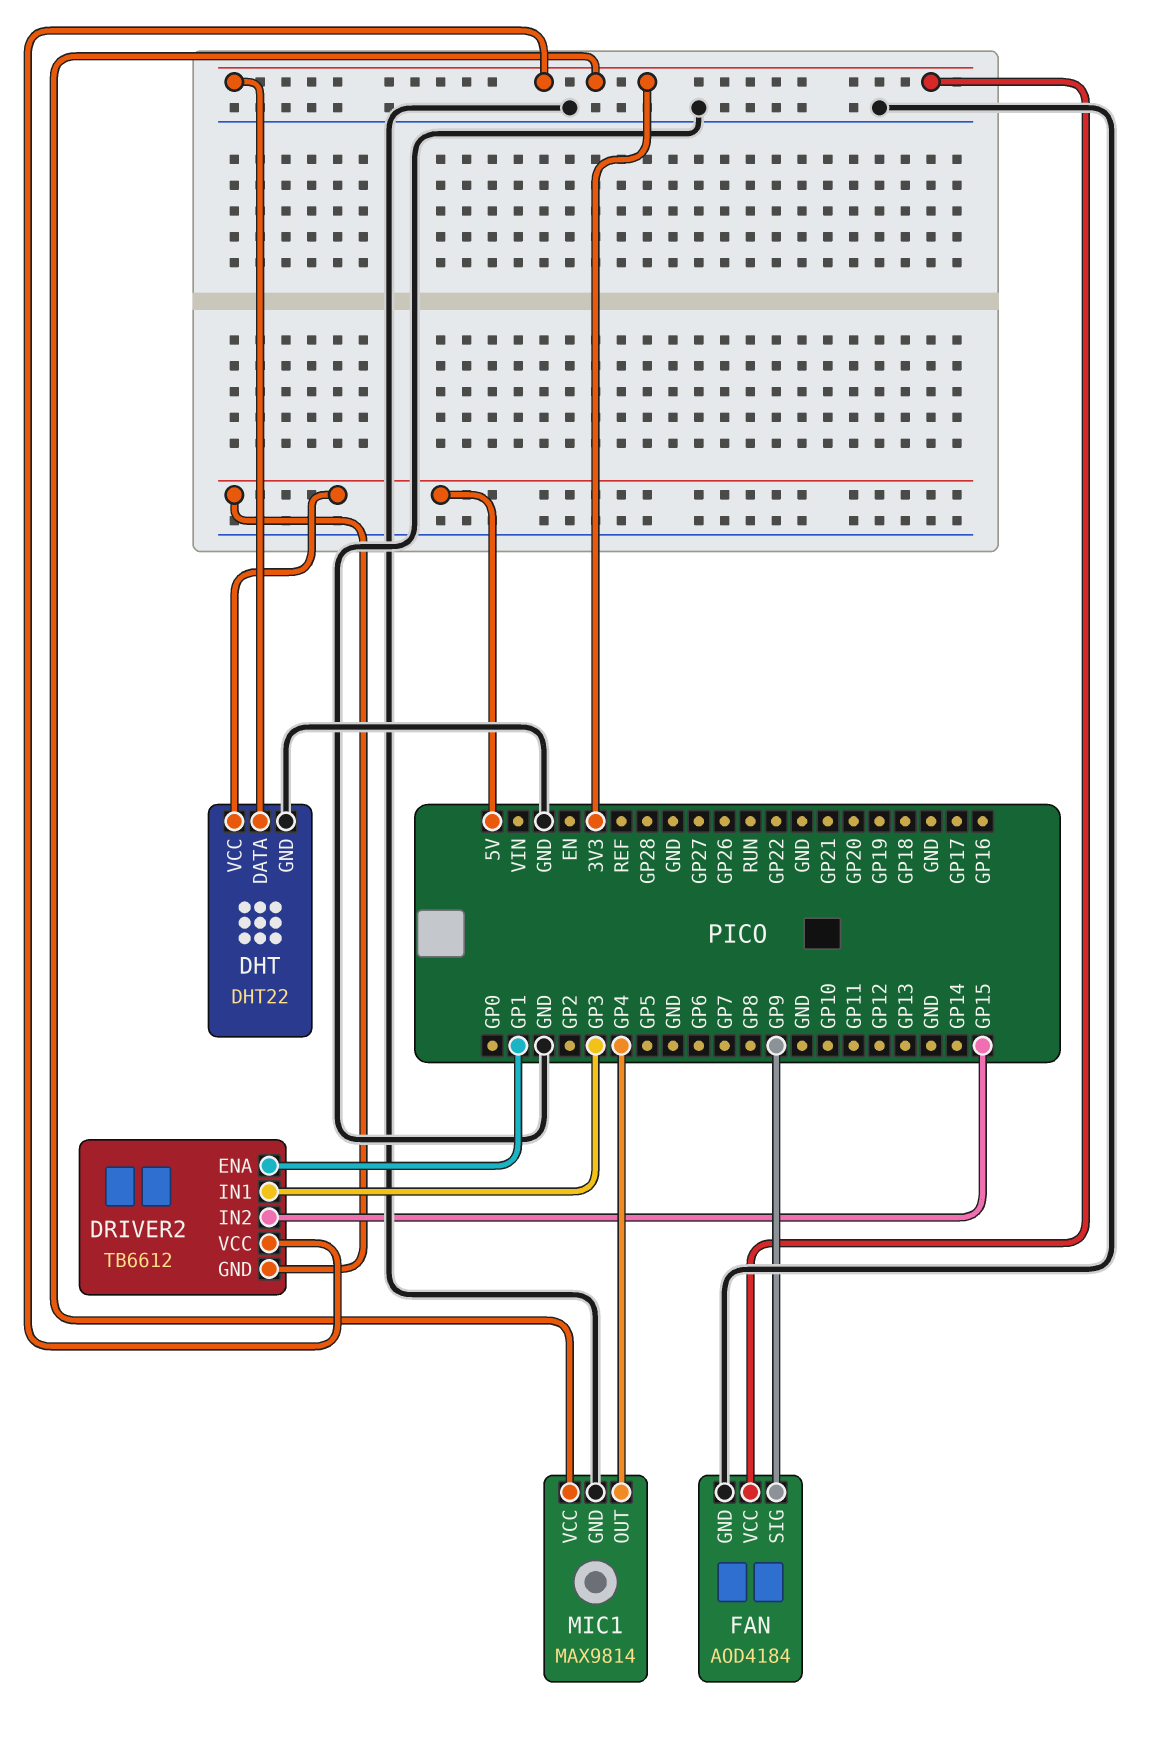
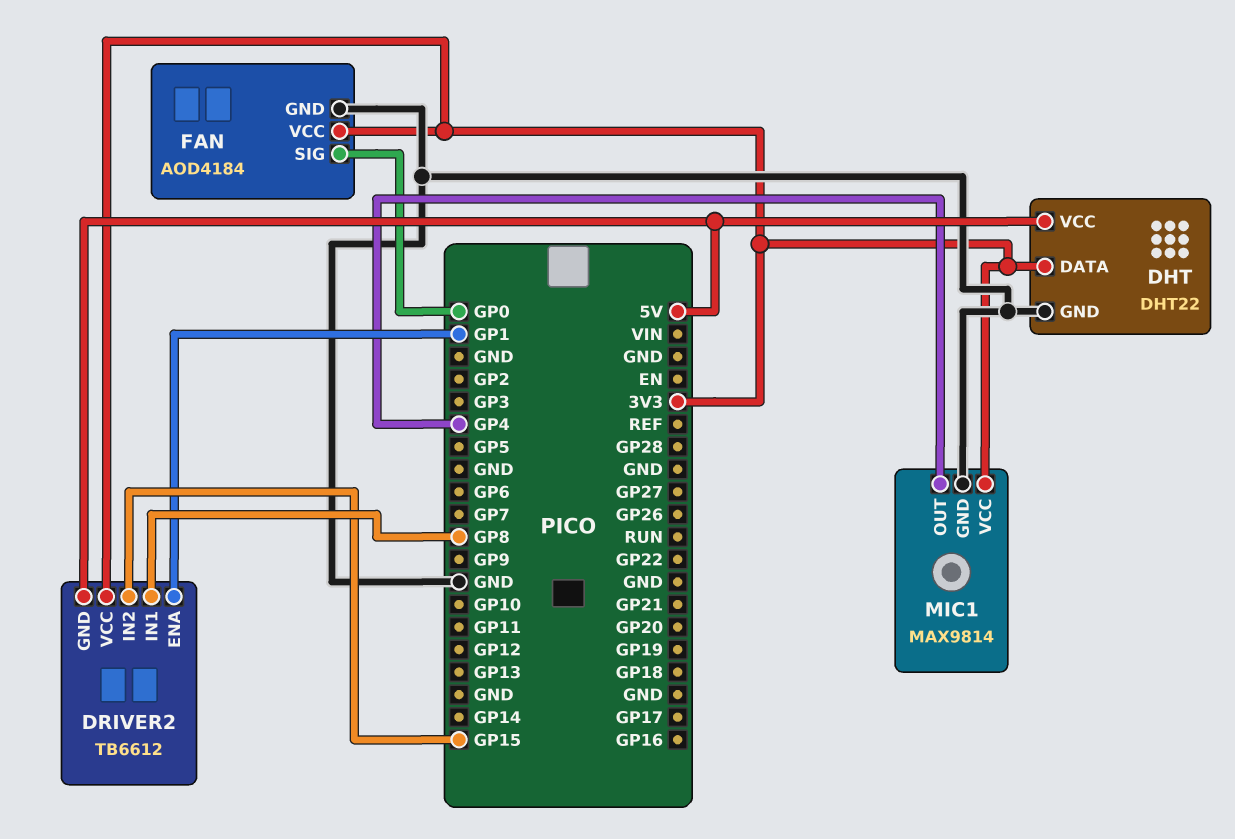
DRIVER2 pin IN1: GP3 -> GP8
FAN pin SIG: GP9 -> GP0

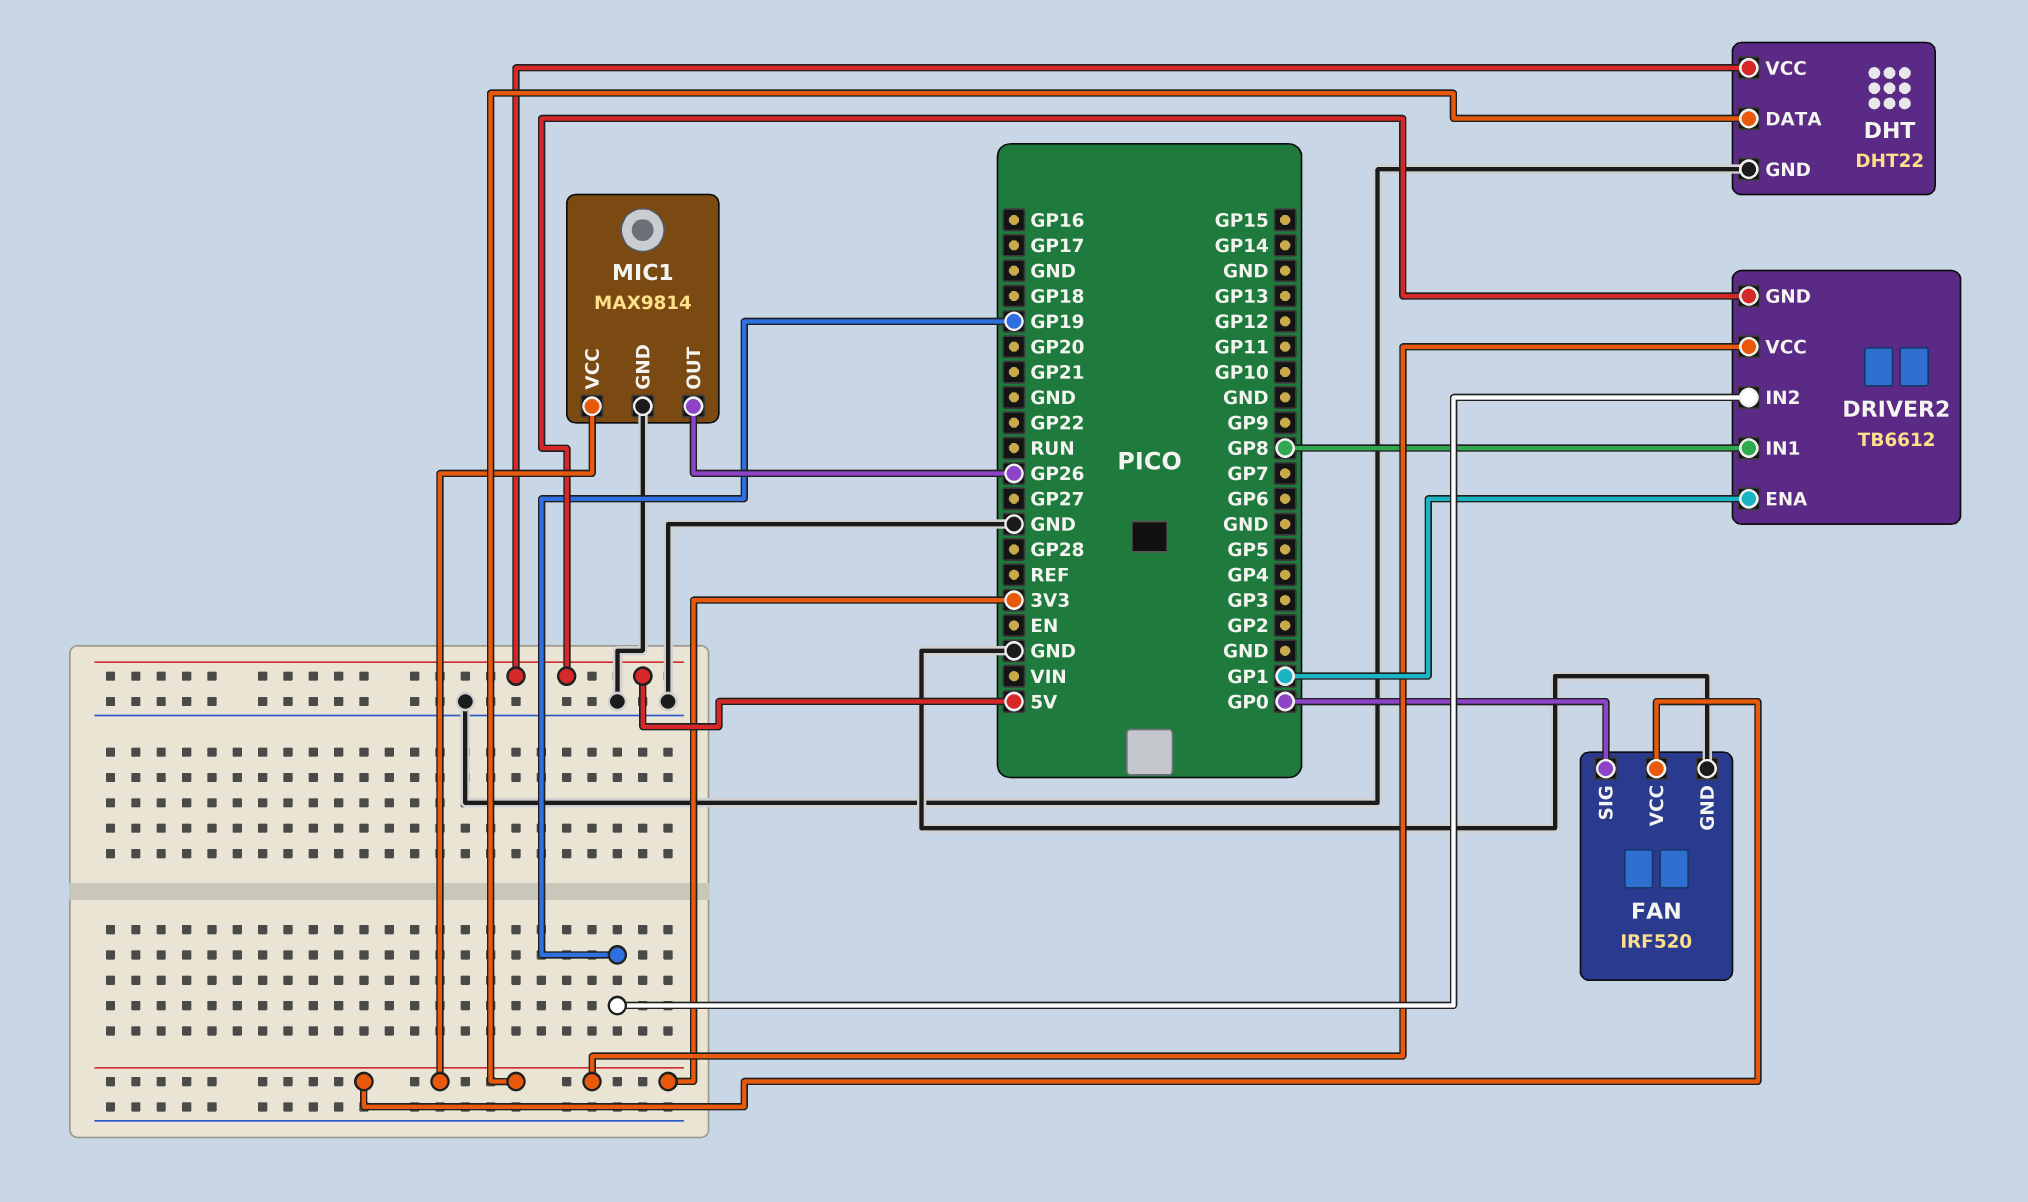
DRIVER2 pin IN2: GP15 -> GP19
FAN: AOD4184 -> IRF520
MIC1 pin OUT: GP4 -> GP26

